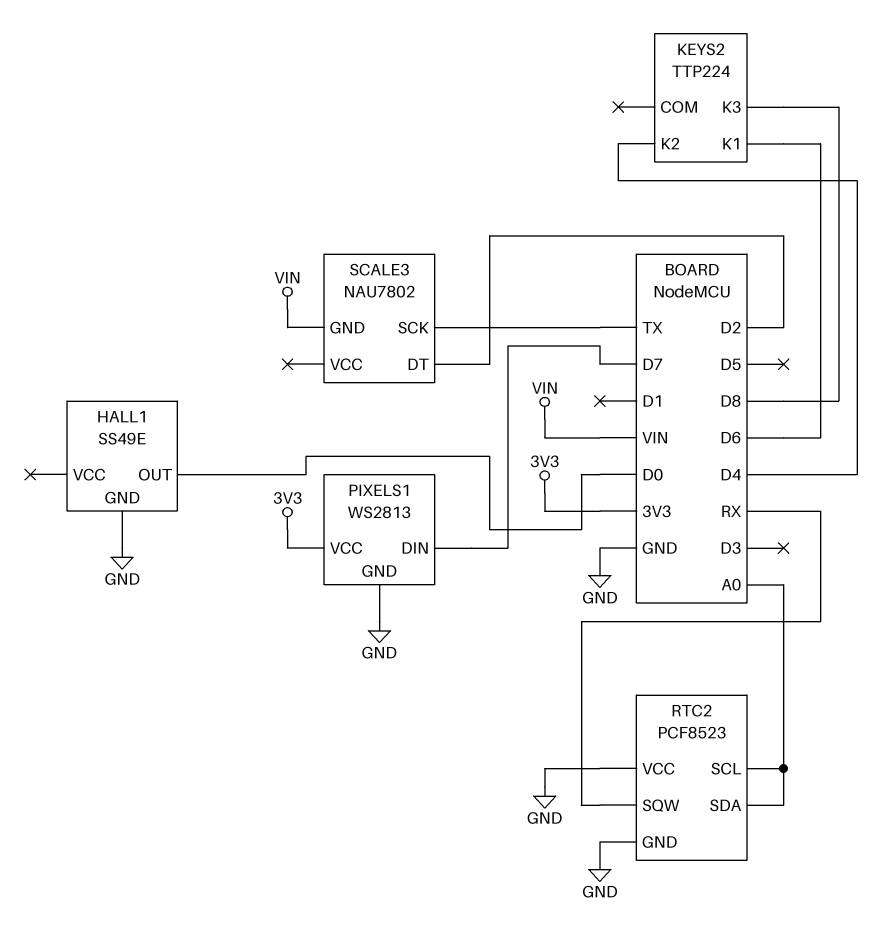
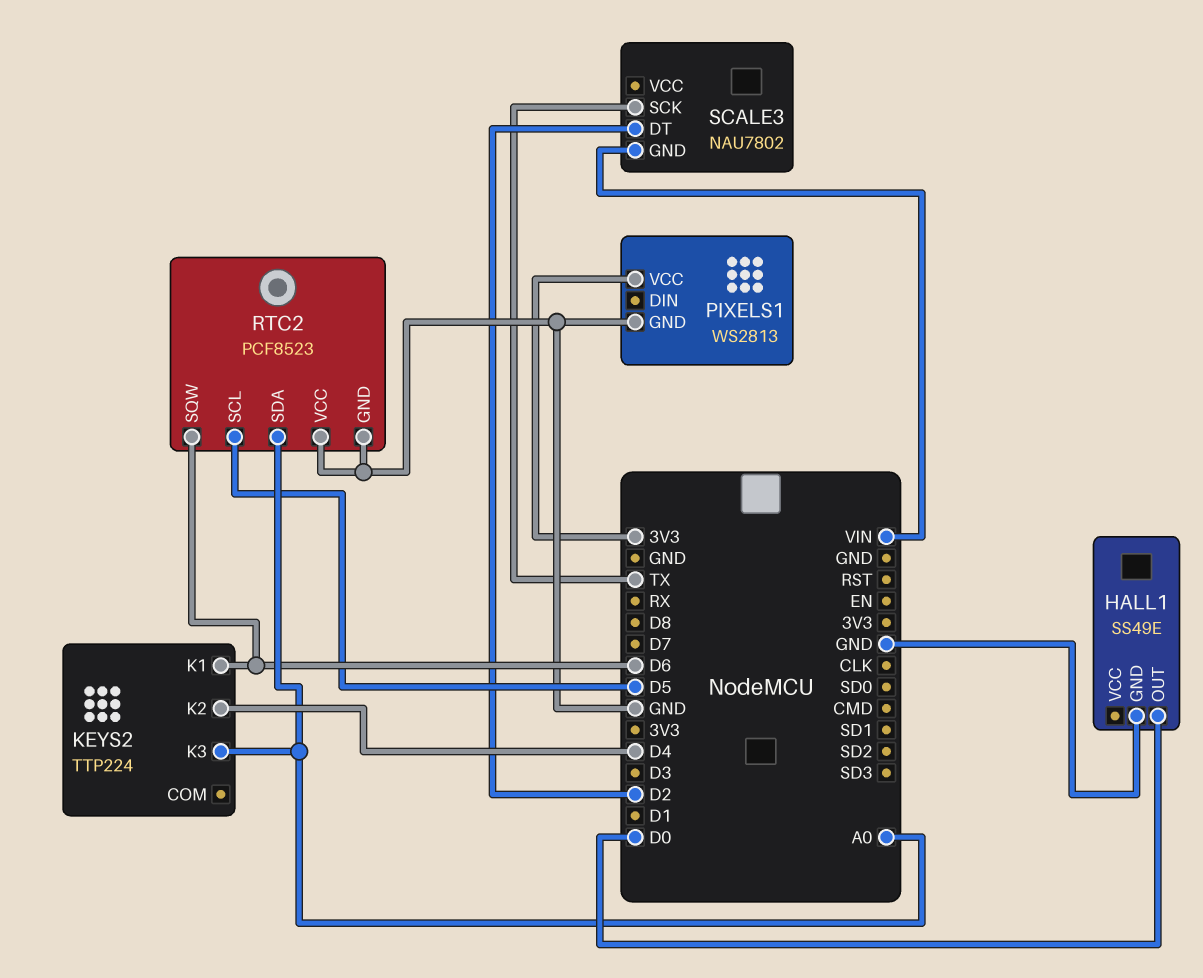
KEYS2 pin K3: D8 -> A0
PIXELS1 pin DIN: D7 -> none
RTC2 pin SCL: A0 -> D5
RTC2 pin SQW: RX -> D6

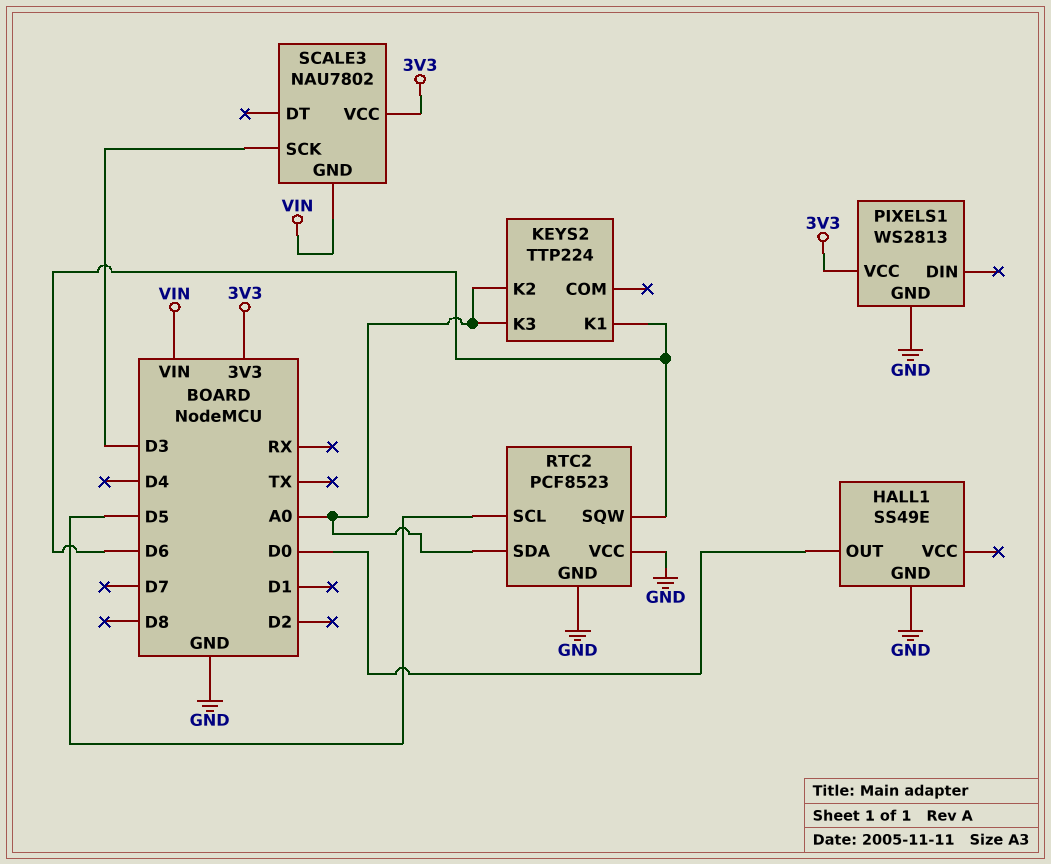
KEYS2 pin K2: D4 -> A0
SCALE3 pin DT: D2 -> none
SCALE3 pin SCK: TX -> D3
SCALE3 pin VCC: none -> 3V3

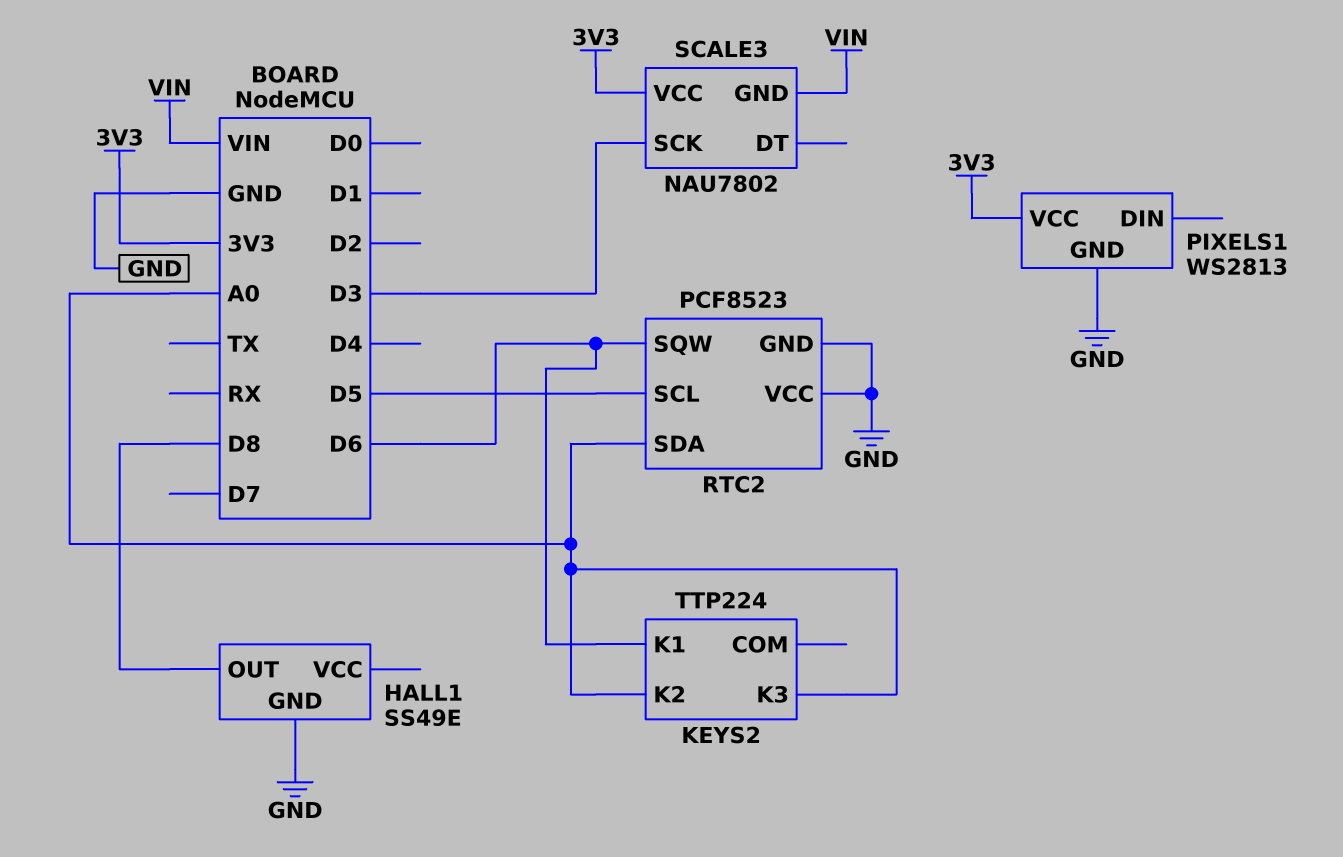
HALL1 pin OUT: D0 -> D8

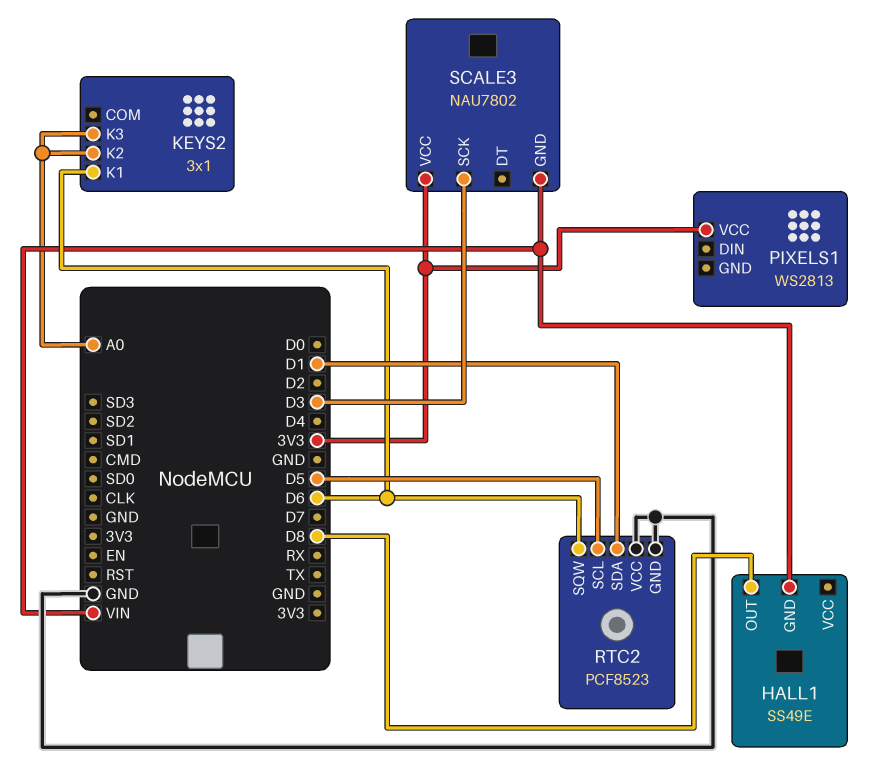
HALL1 pin GND: GND -> VIN
KEYS2: TTP224 -> 3x1
PIXELS1 pin GND: GND -> none
RTC2 pin SDA: A0 -> D1

